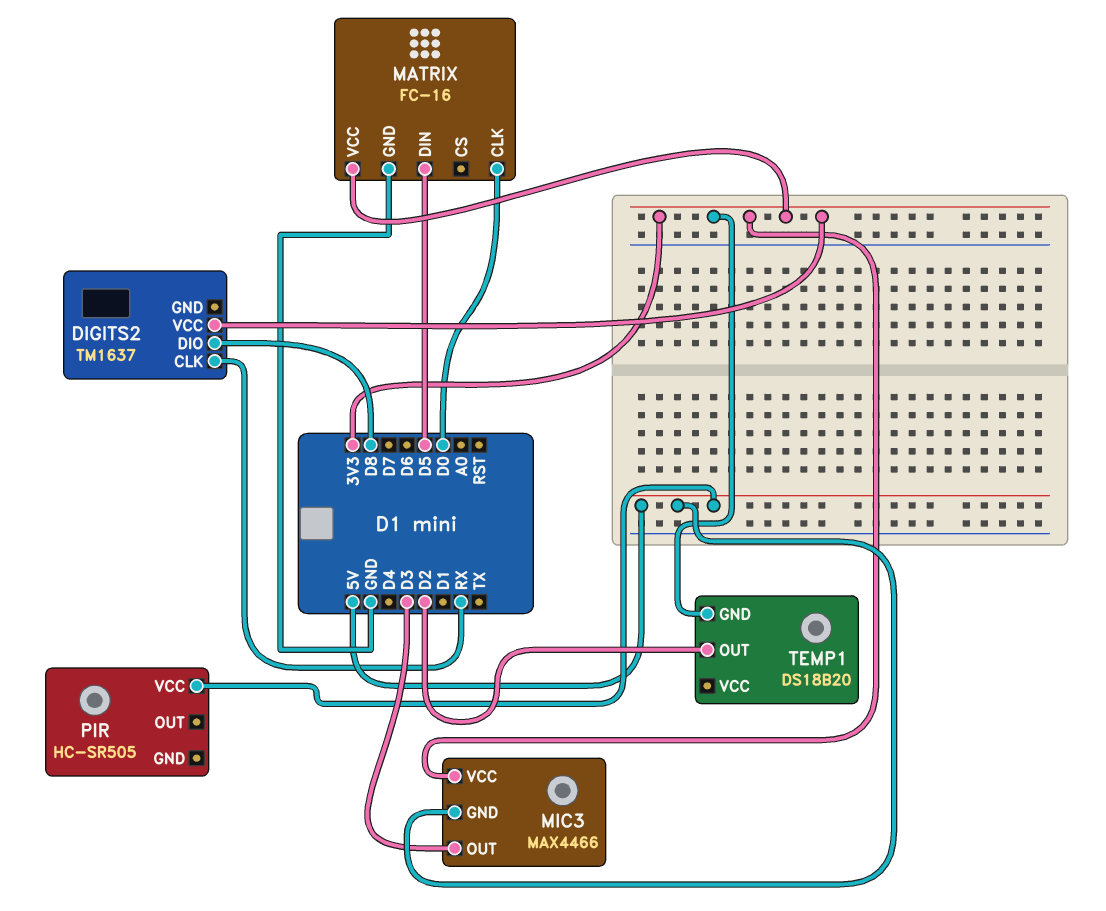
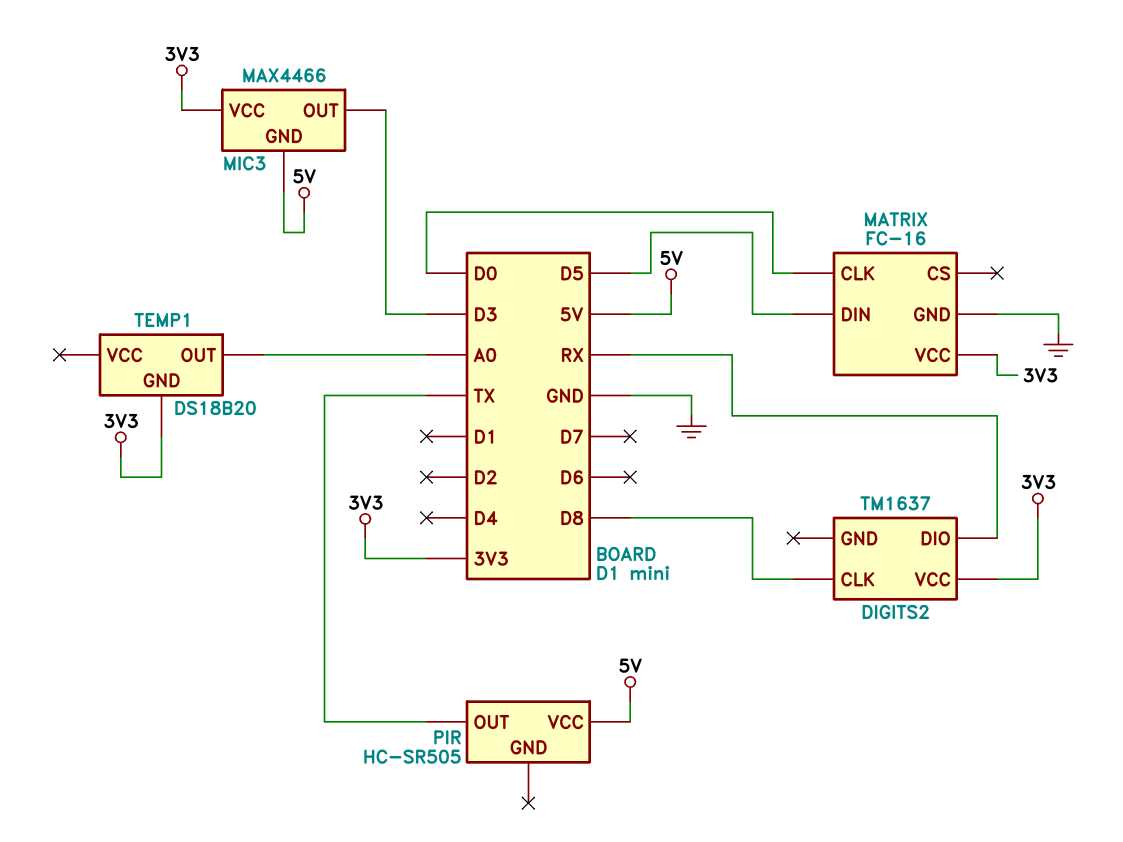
DIGITS2 pin CLK: RX -> D8
DIGITS2 pin DIO: D8 -> RX
PIR pin OUT: none -> TX
TEMP1 pin OUT: D2 -> A0

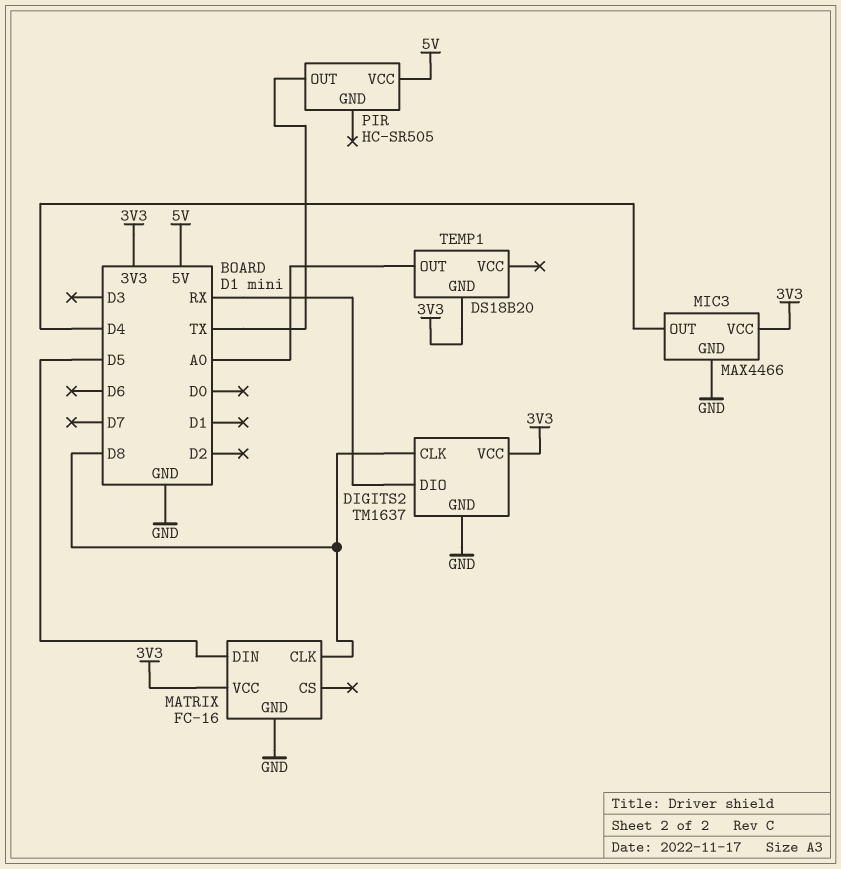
DIGITS2 pin GND: none -> GND
MATRIX pin CLK: D0 -> D8
MIC3 pin GND: 5V -> GND
MIC3 pin OUT: D3 -> D4

